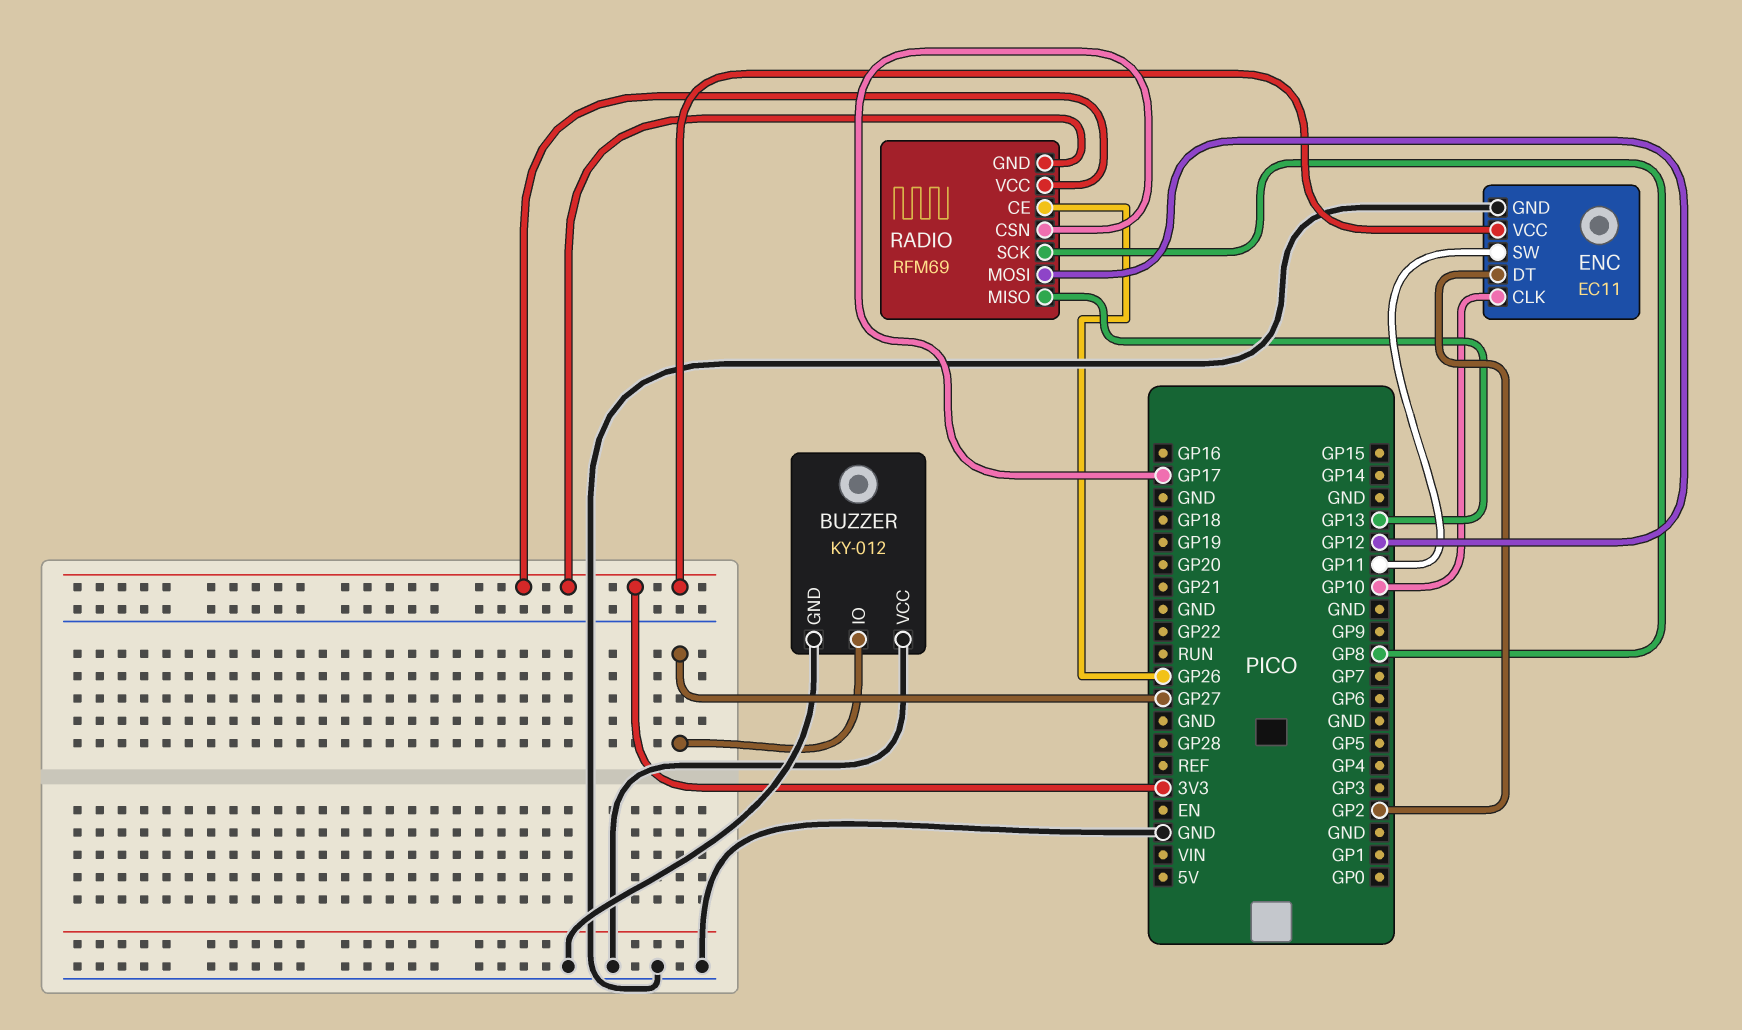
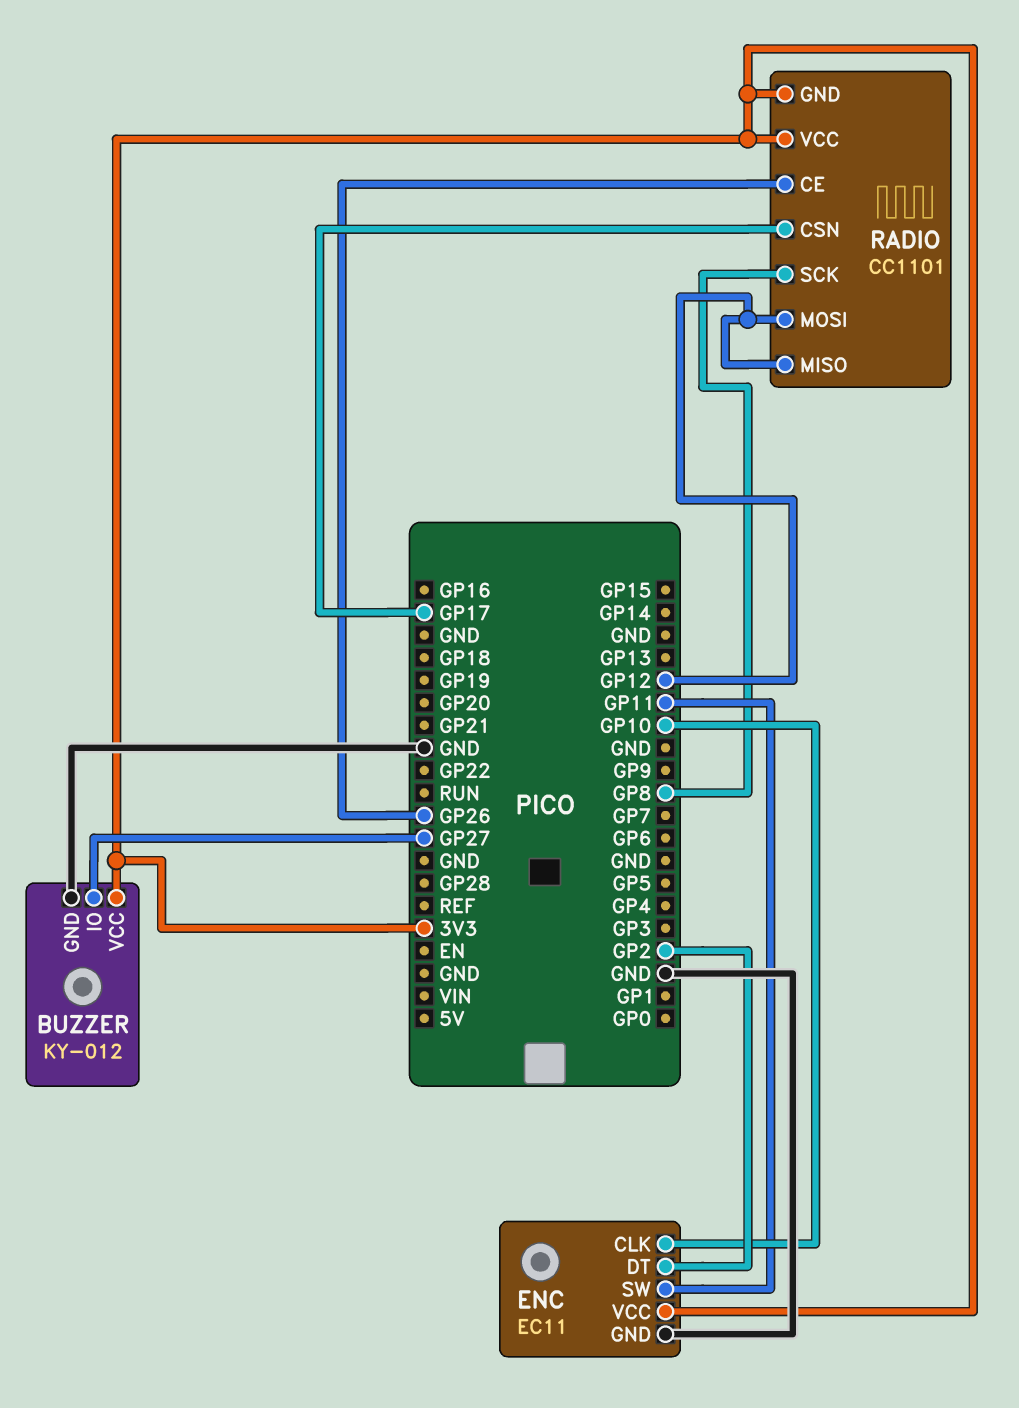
BUZZER pin VCC: GND -> 3V3
RADIO: RFM69 -> CC1101
RADIO pin MISO: GP13 -> GP12

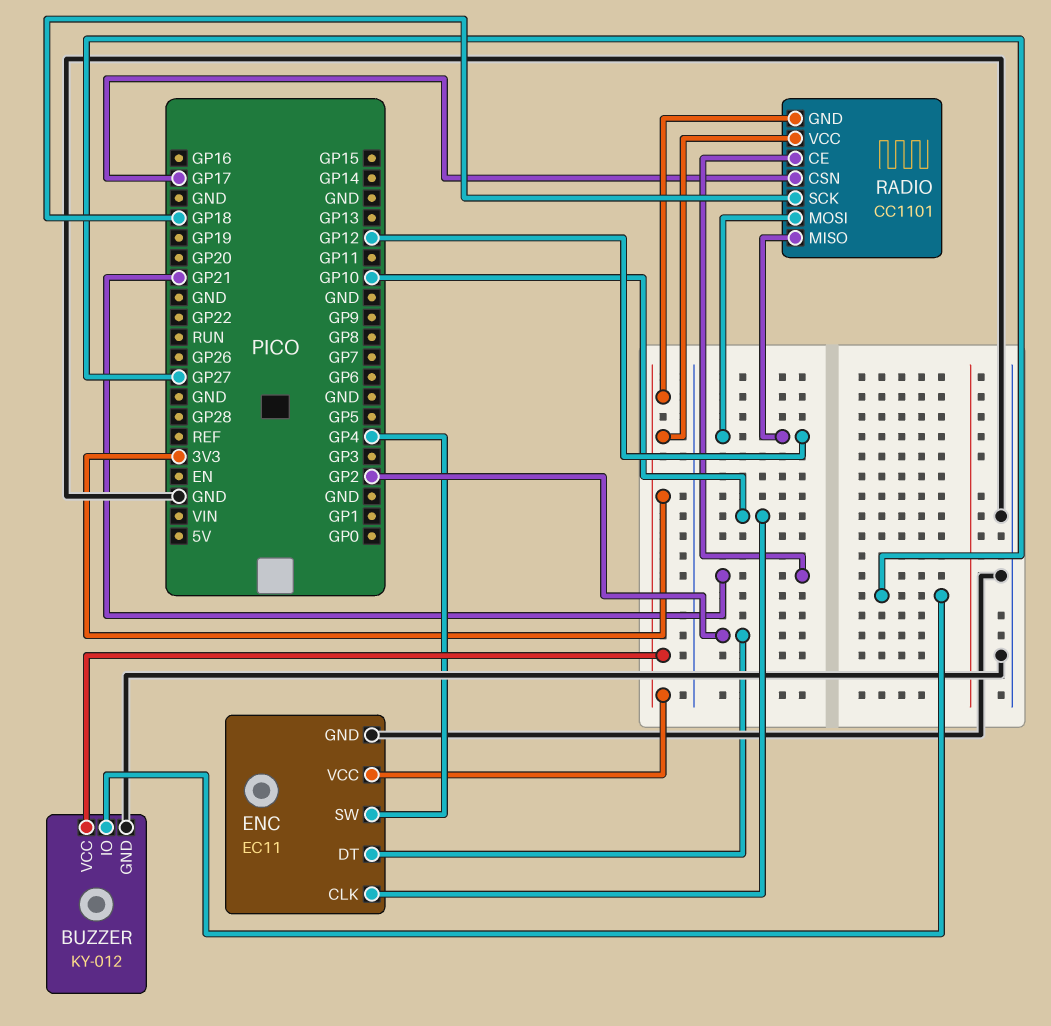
ENC pin SW: GP11 -> GP4
RADIO pin CE: GP26 -> GP21
RADIO pin SCK: GP8 -> GP18

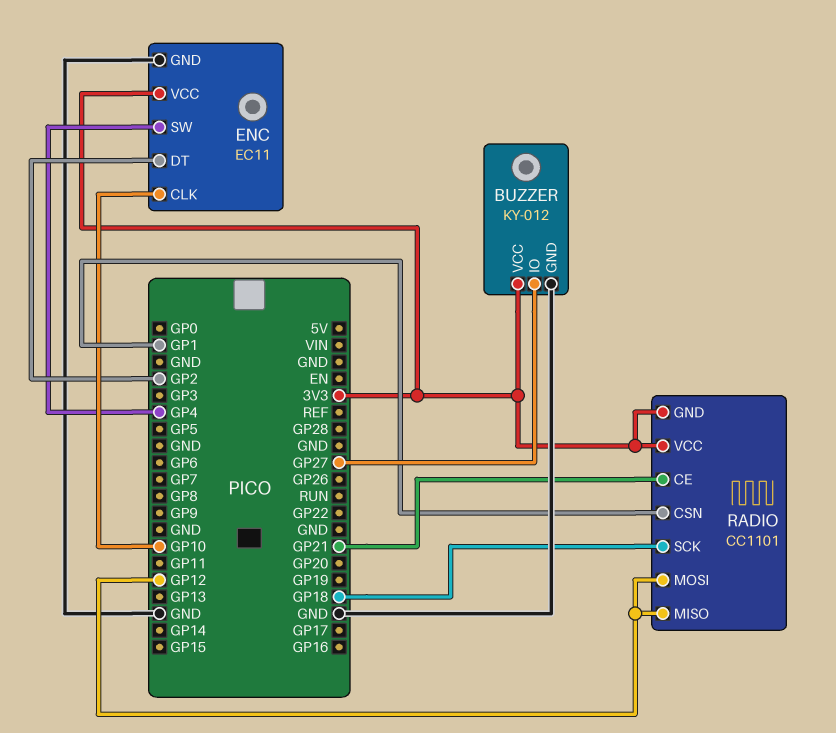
RADIO pin CSN: GP17 -> GP1

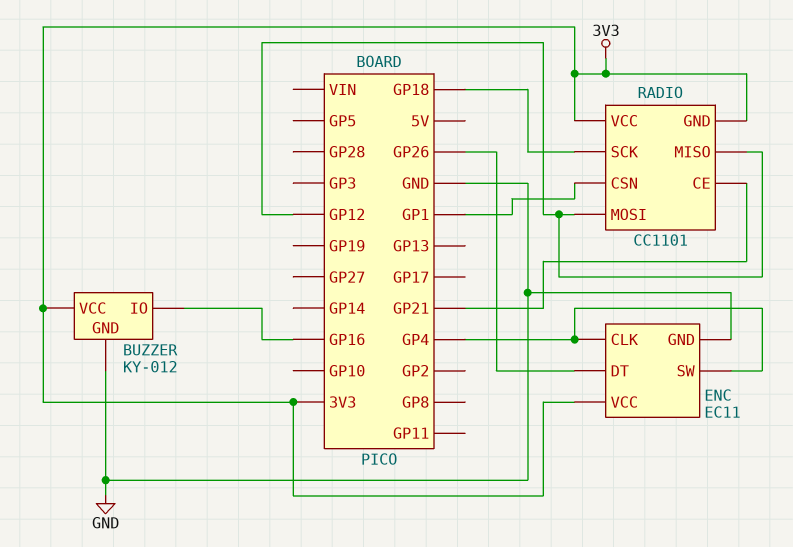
BUZZER pin IO: GP27 -> GP16
ENC pin CLK: GP10 -> GP4
ENC pin DT: GP2 -> GP26

